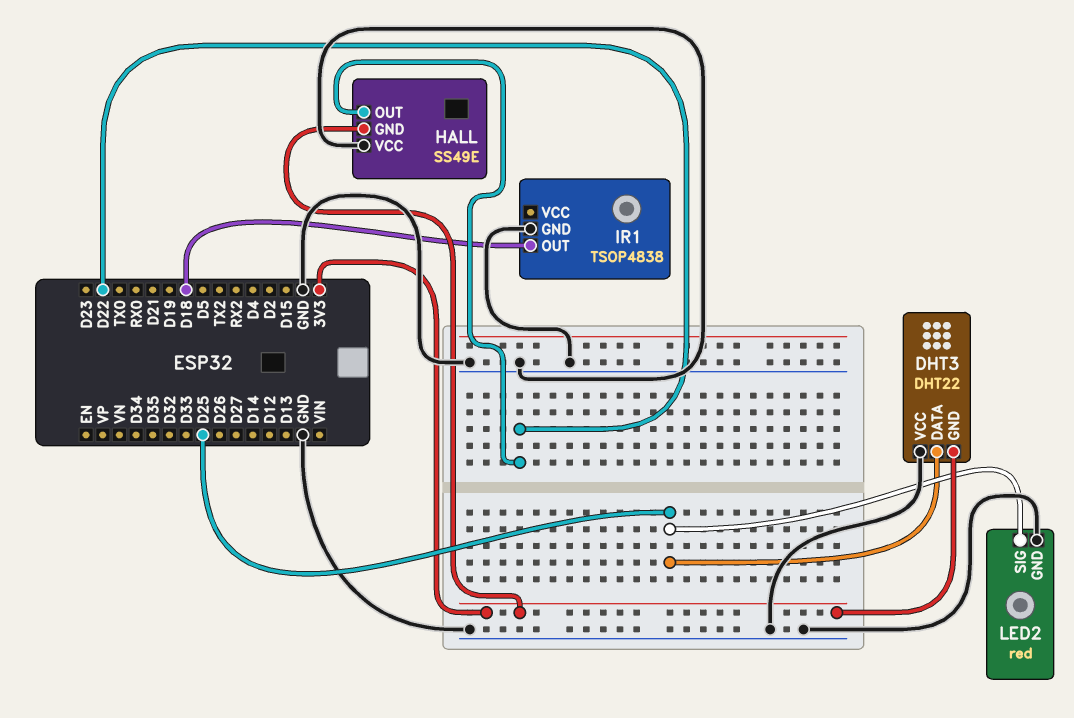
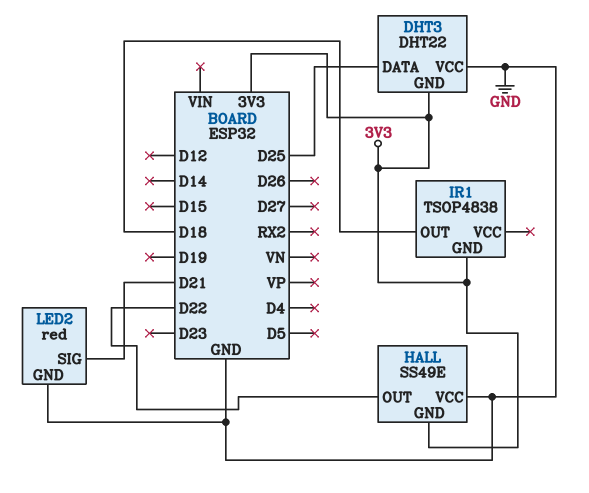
IR1 pin GND: GND -> 3V3
LED2 pin SIG: D25 -> D21

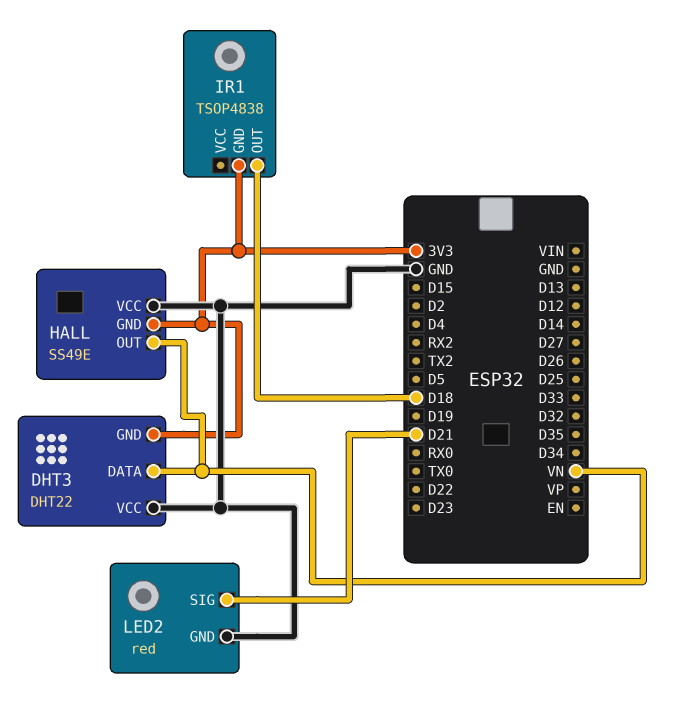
DHT3 pin DATA: D25 -> VN
HALL pin OUT: D22 -> VN

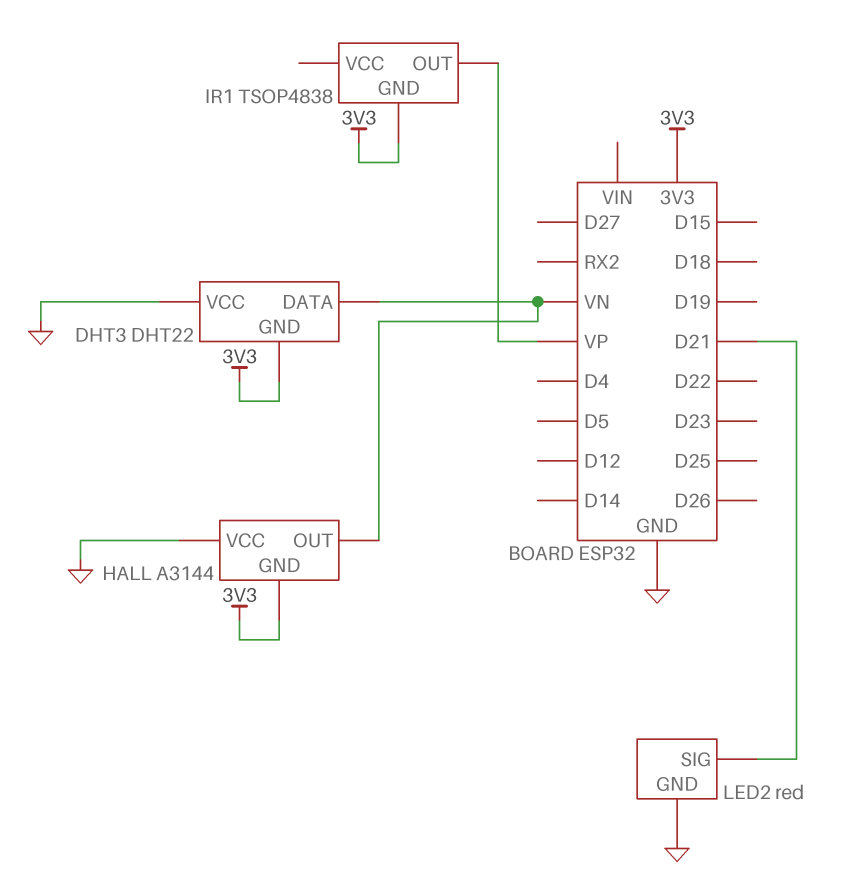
HALL: SS49E -> A3144
IR1 pin OUT: D18 -> VP

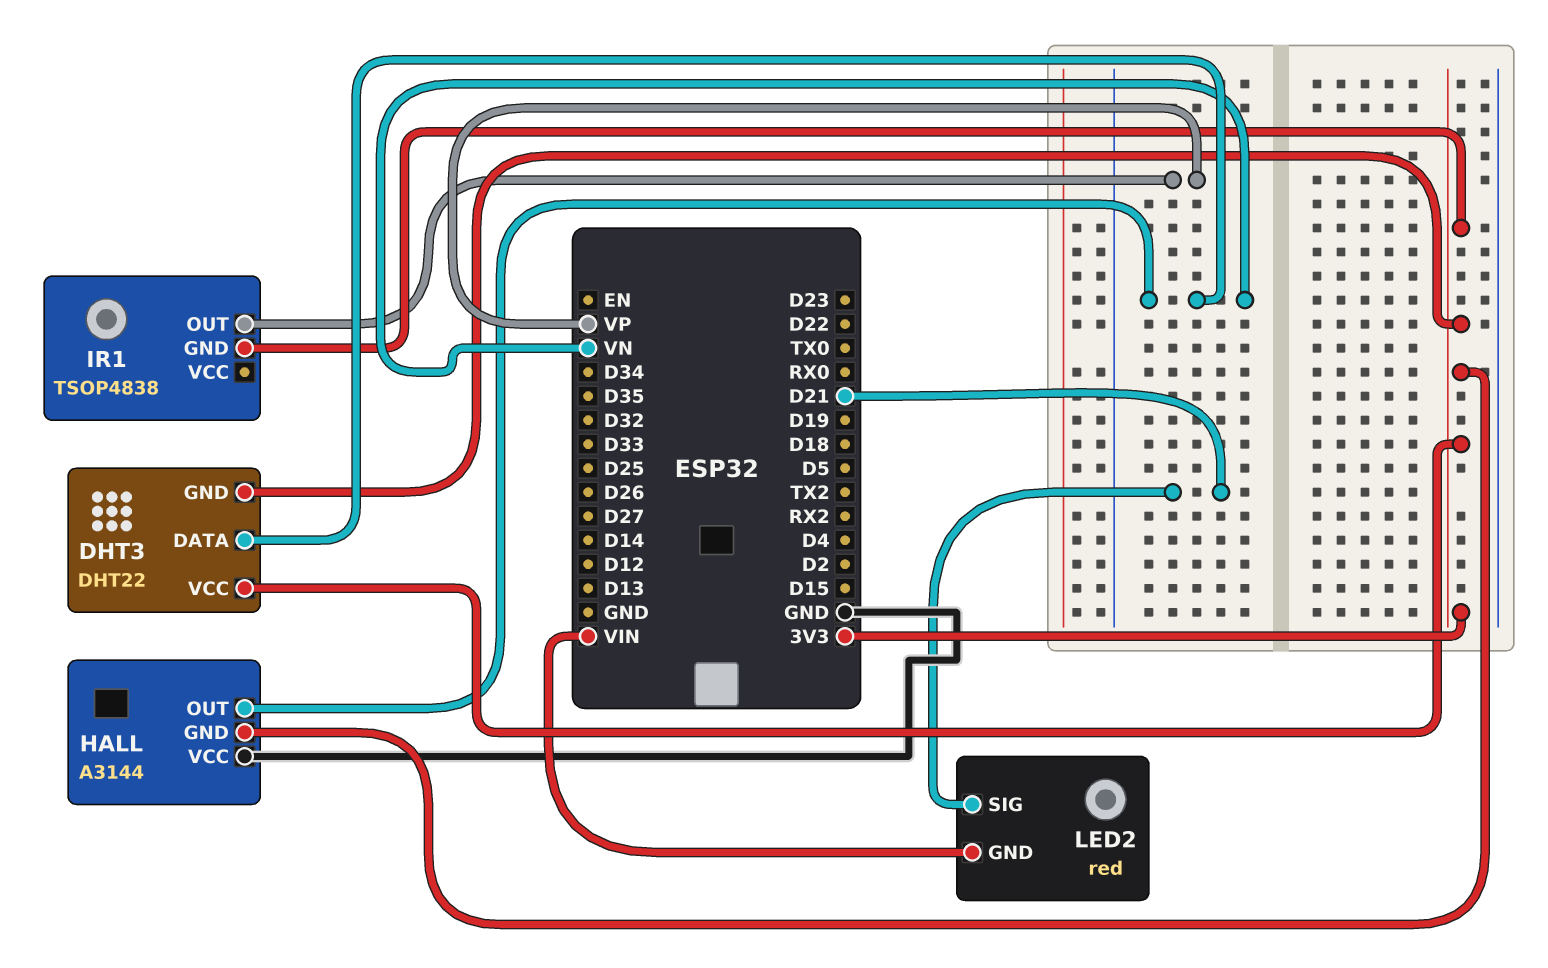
DHT3 pin VCC: GND -> 3V3
LED2 pin GND: GND -> VIN

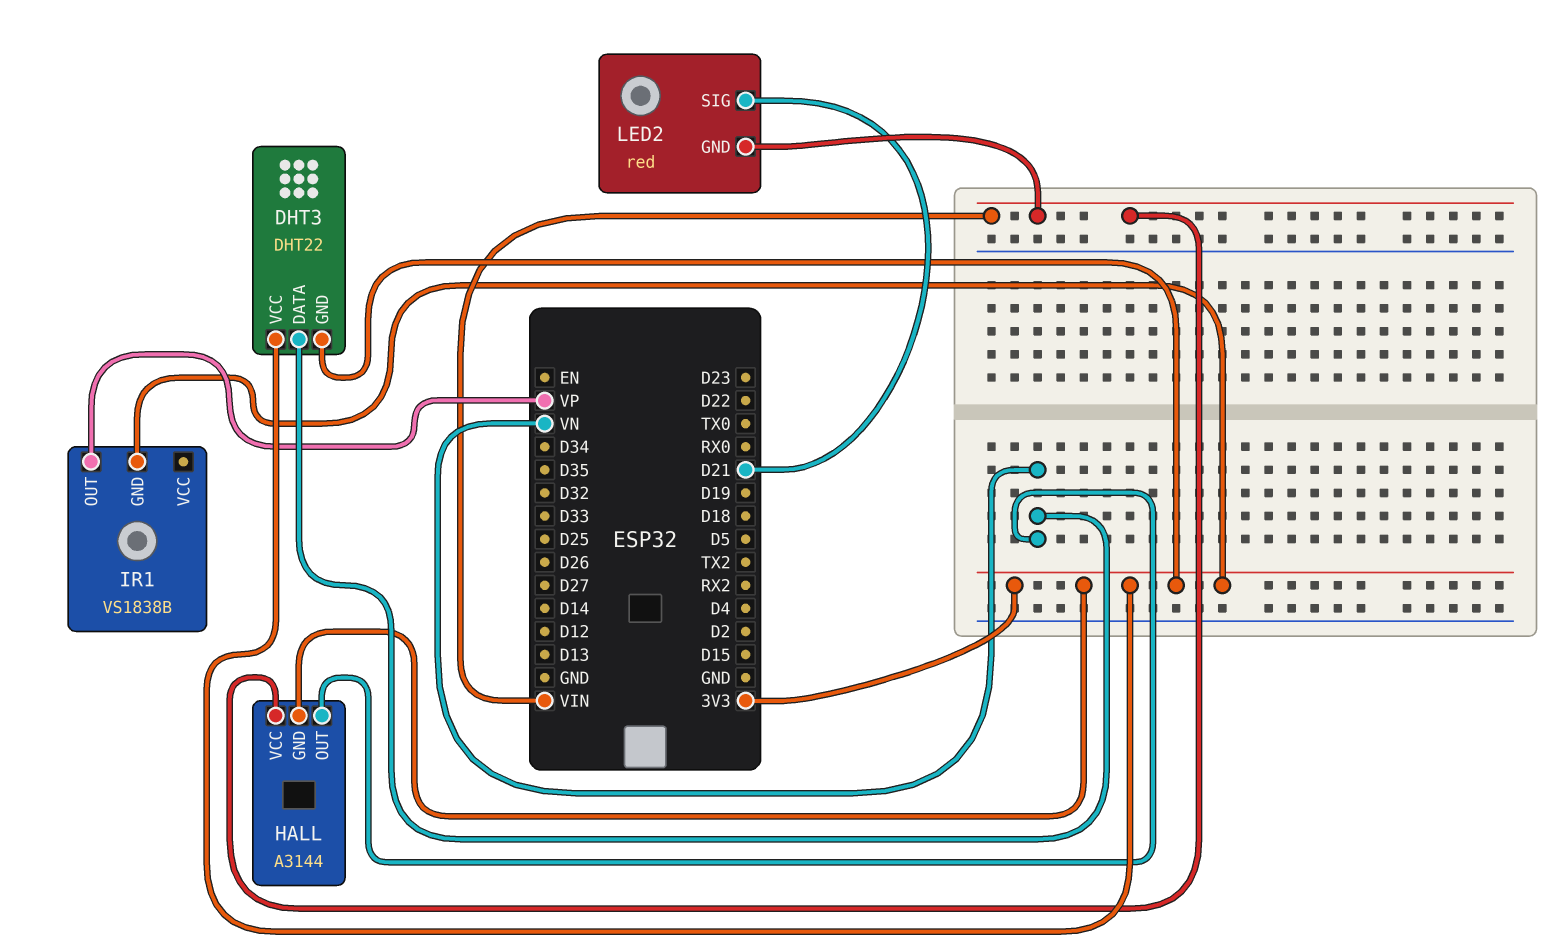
HALL pin VCC: GND -> VIN
IR1: TSOP4838 -> VS1838B

